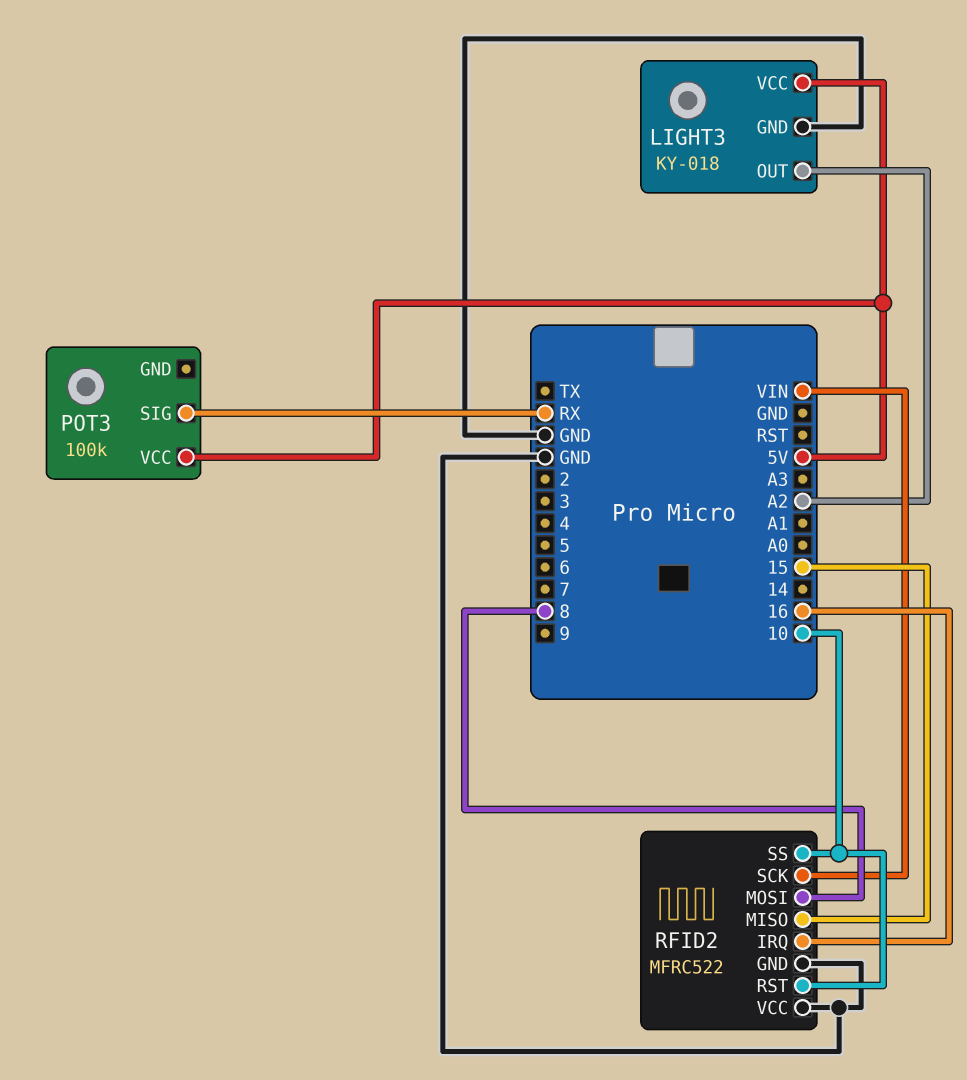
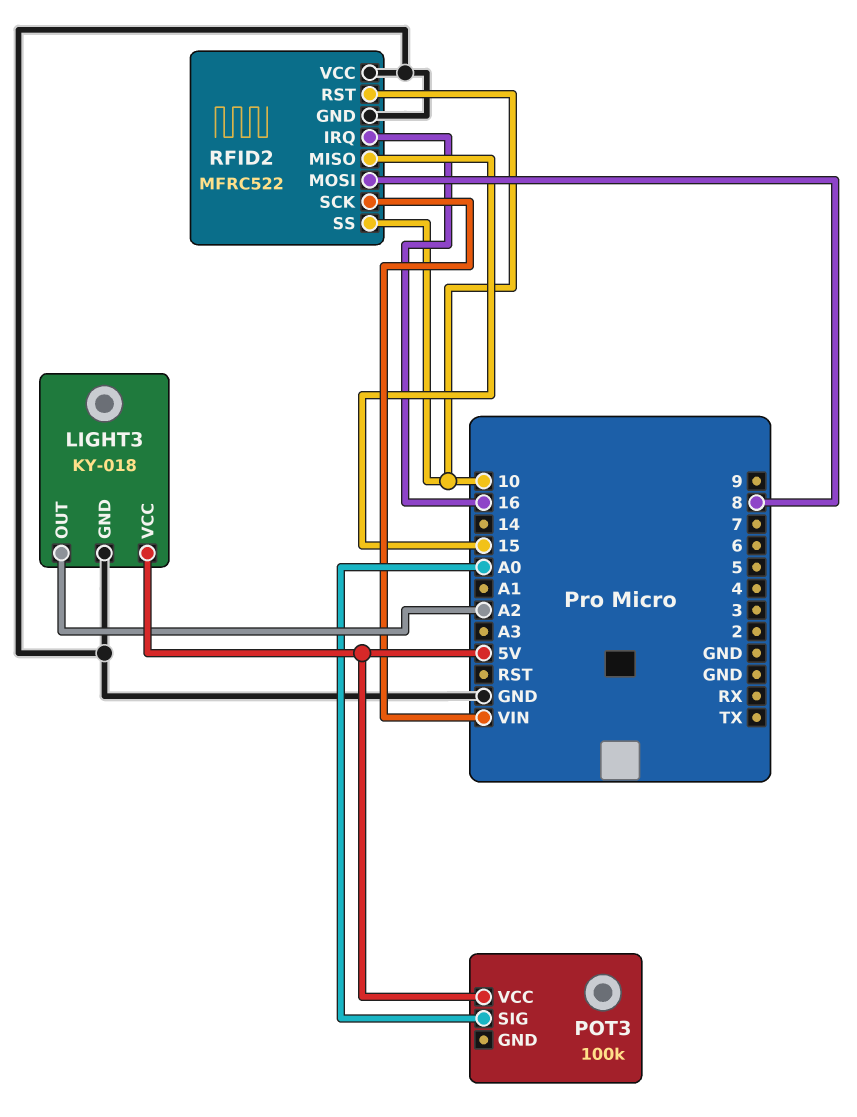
POT3 pin SIG: RX -> A0

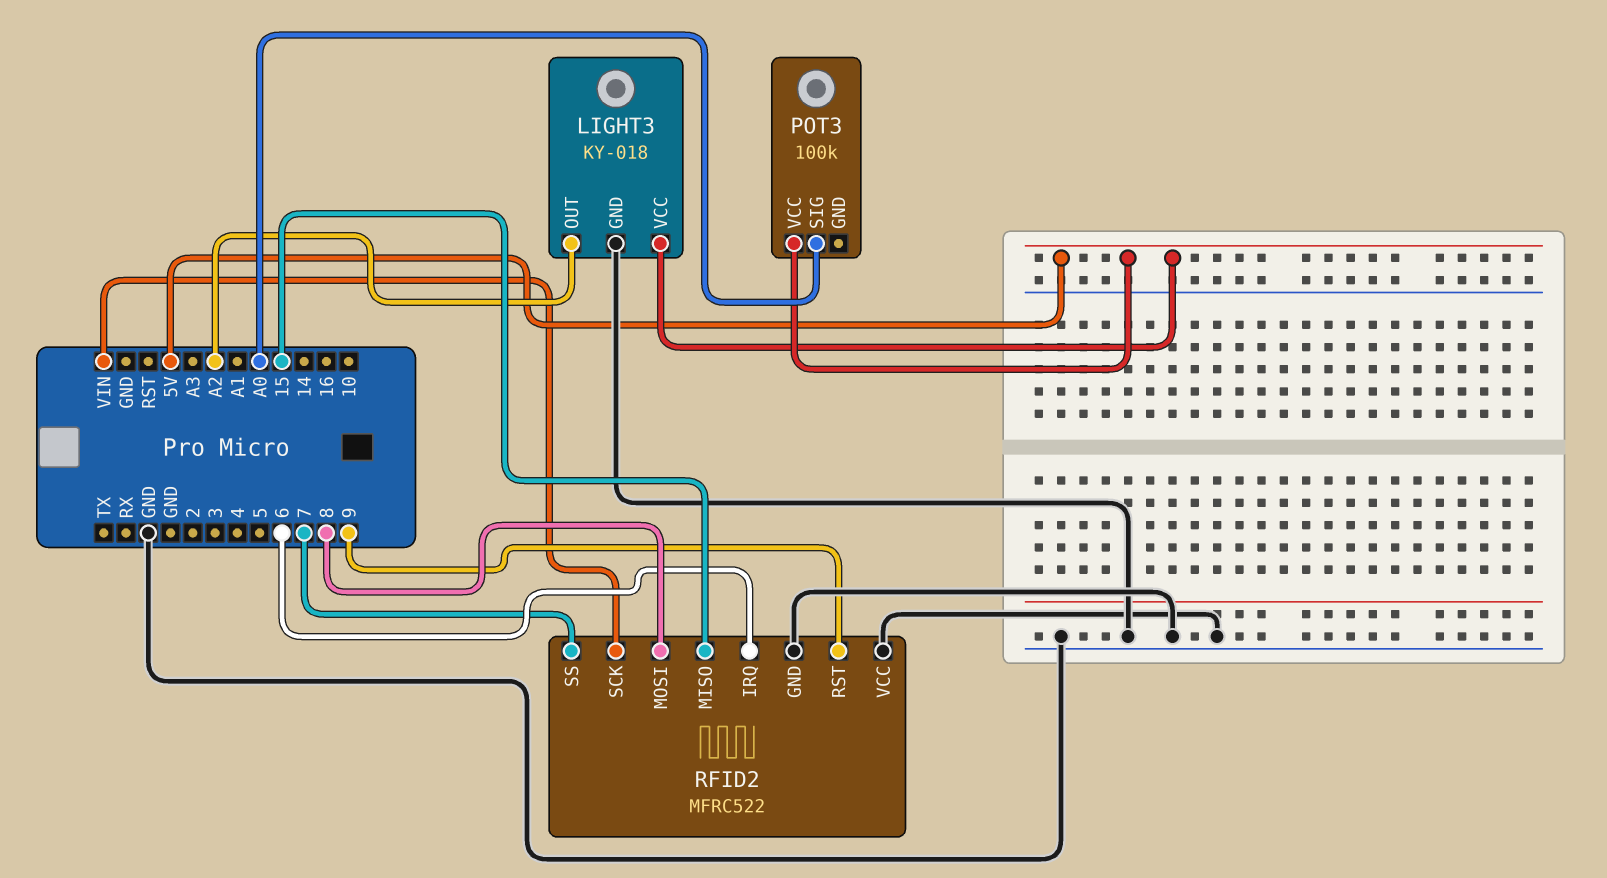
RFID2 pin IRQ: 16 -> 6
RFID2 pin RST: 10 -> 9
RFID2 pin SS: 10 -> 7

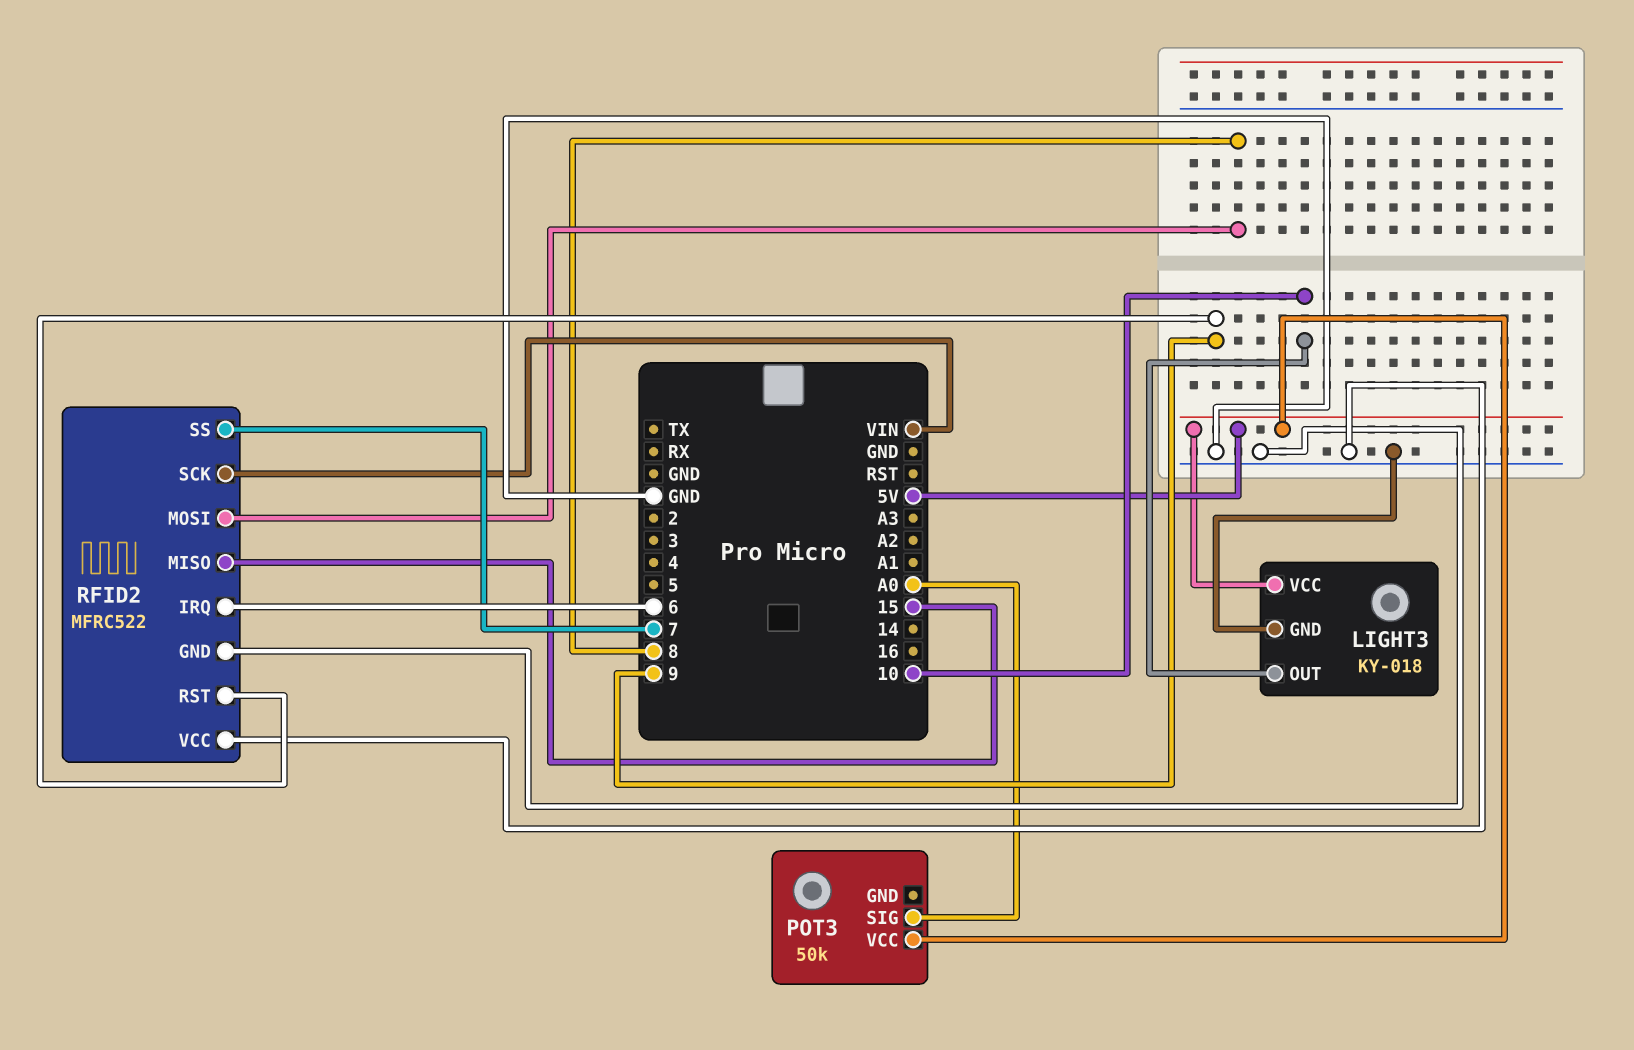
LIGHT3 pin OUT: A2 -> 10
POT3: 100k -> 50k

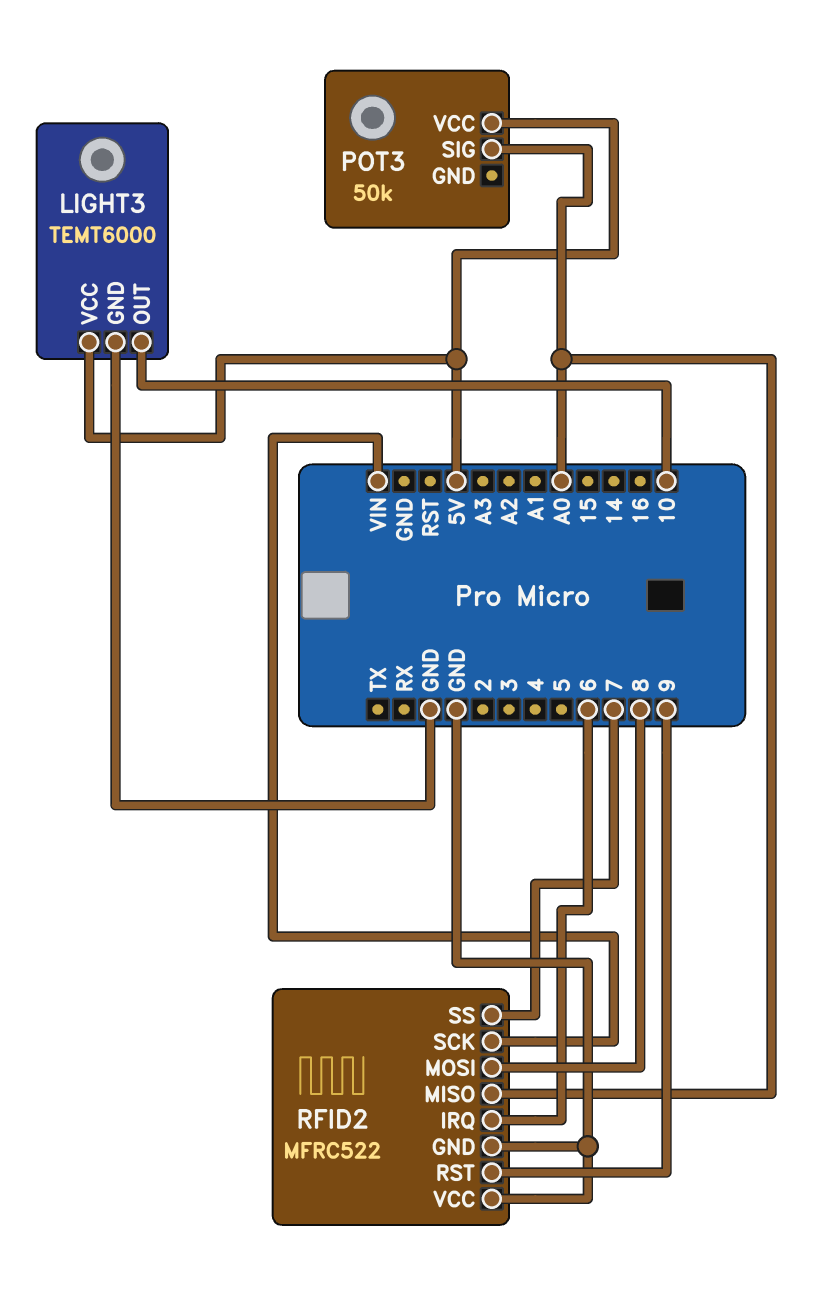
LIGHT3: KY-018 -> TEMT6000
RFID2 pin MISO: 15 -> A0

